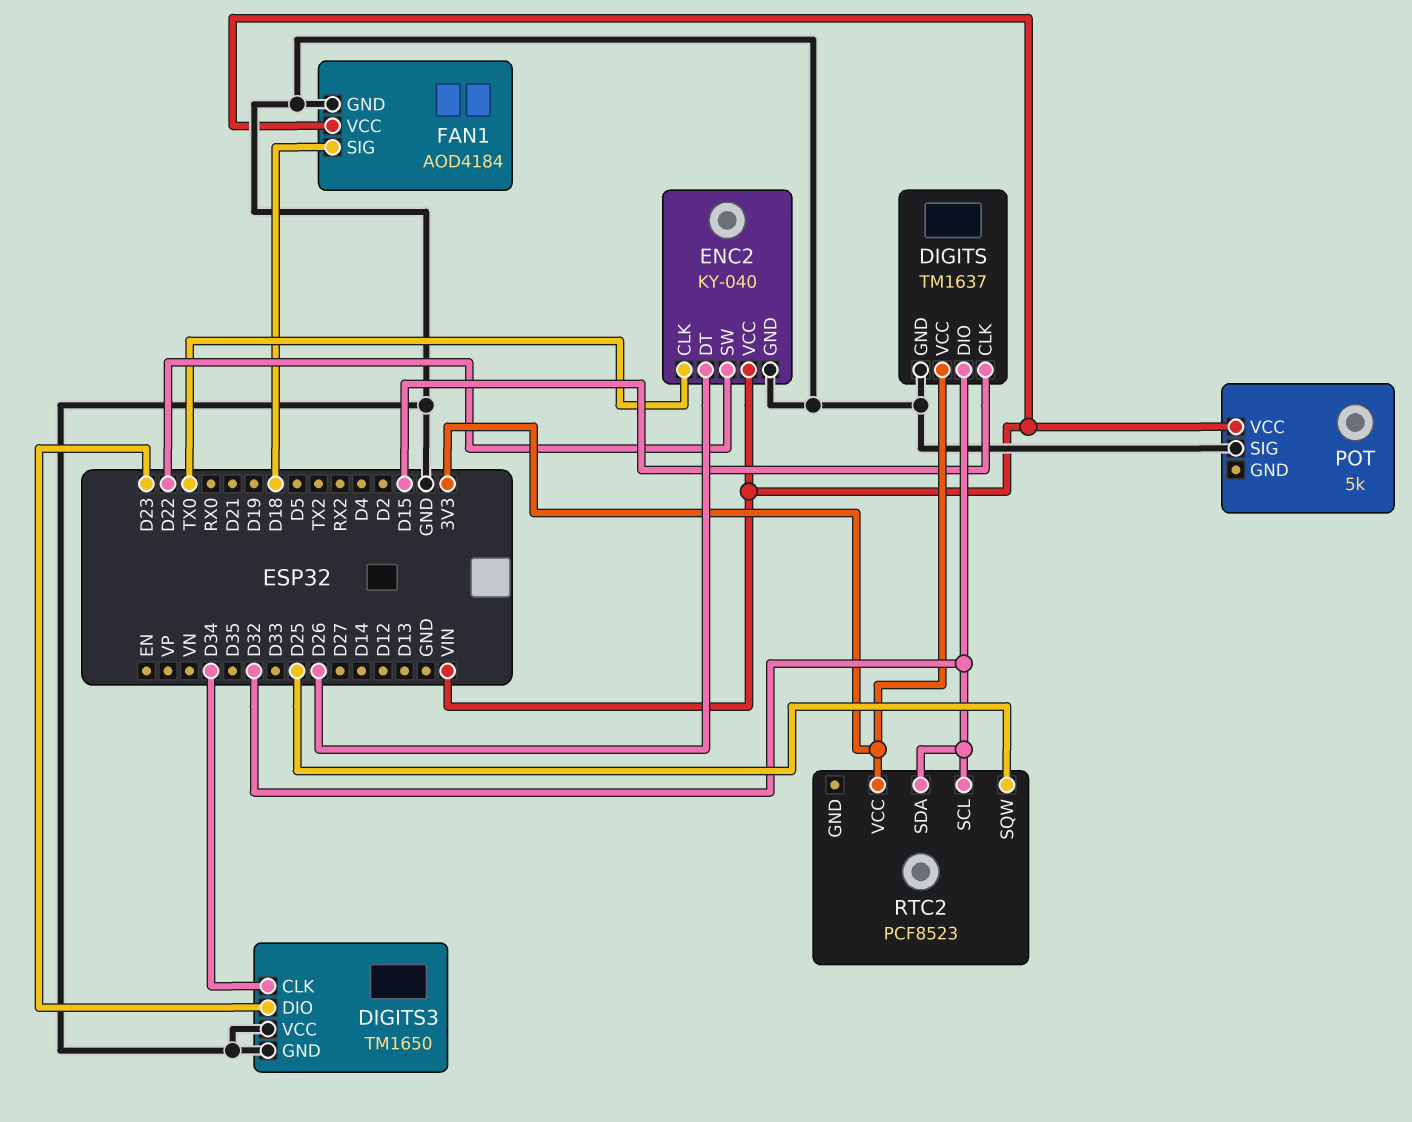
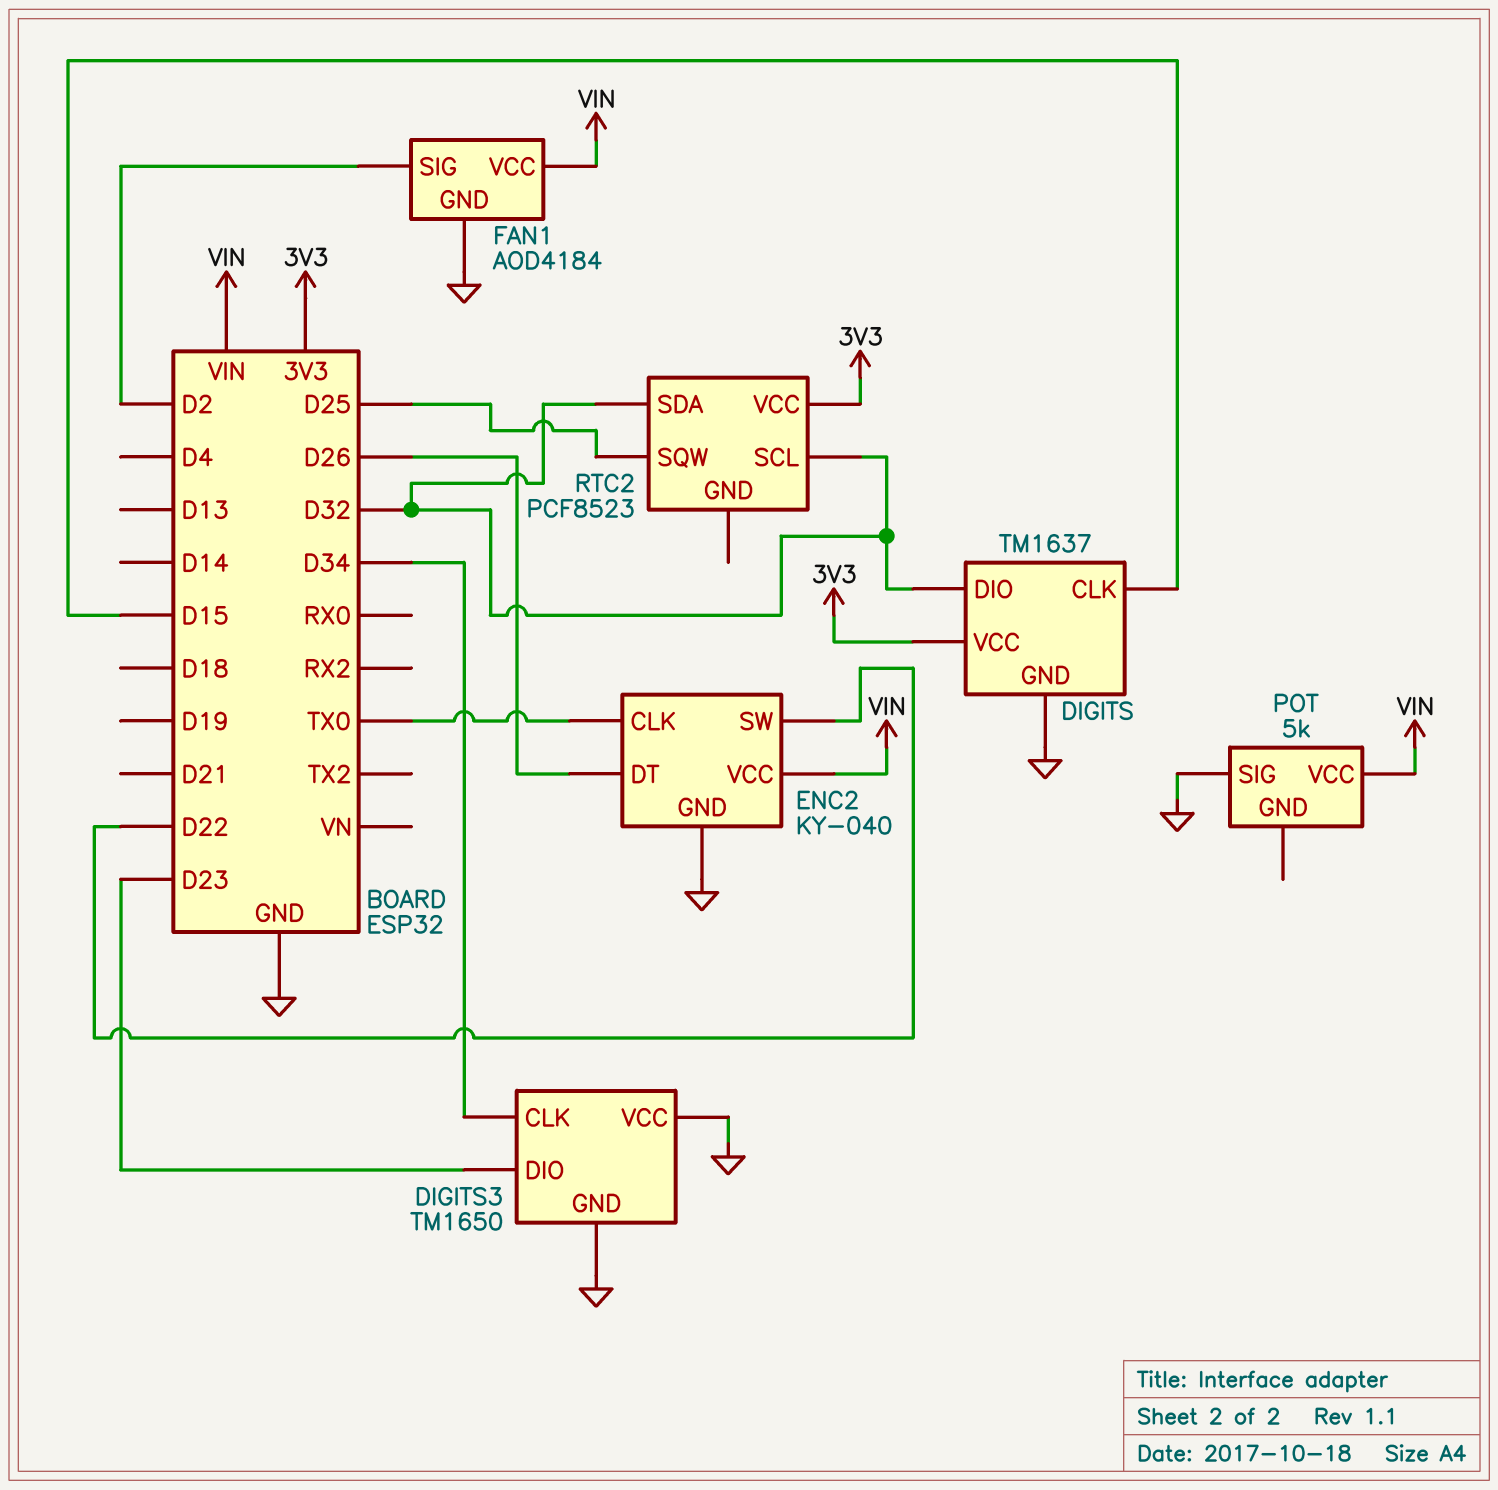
FAN1 pin SIG: D18 -> D2

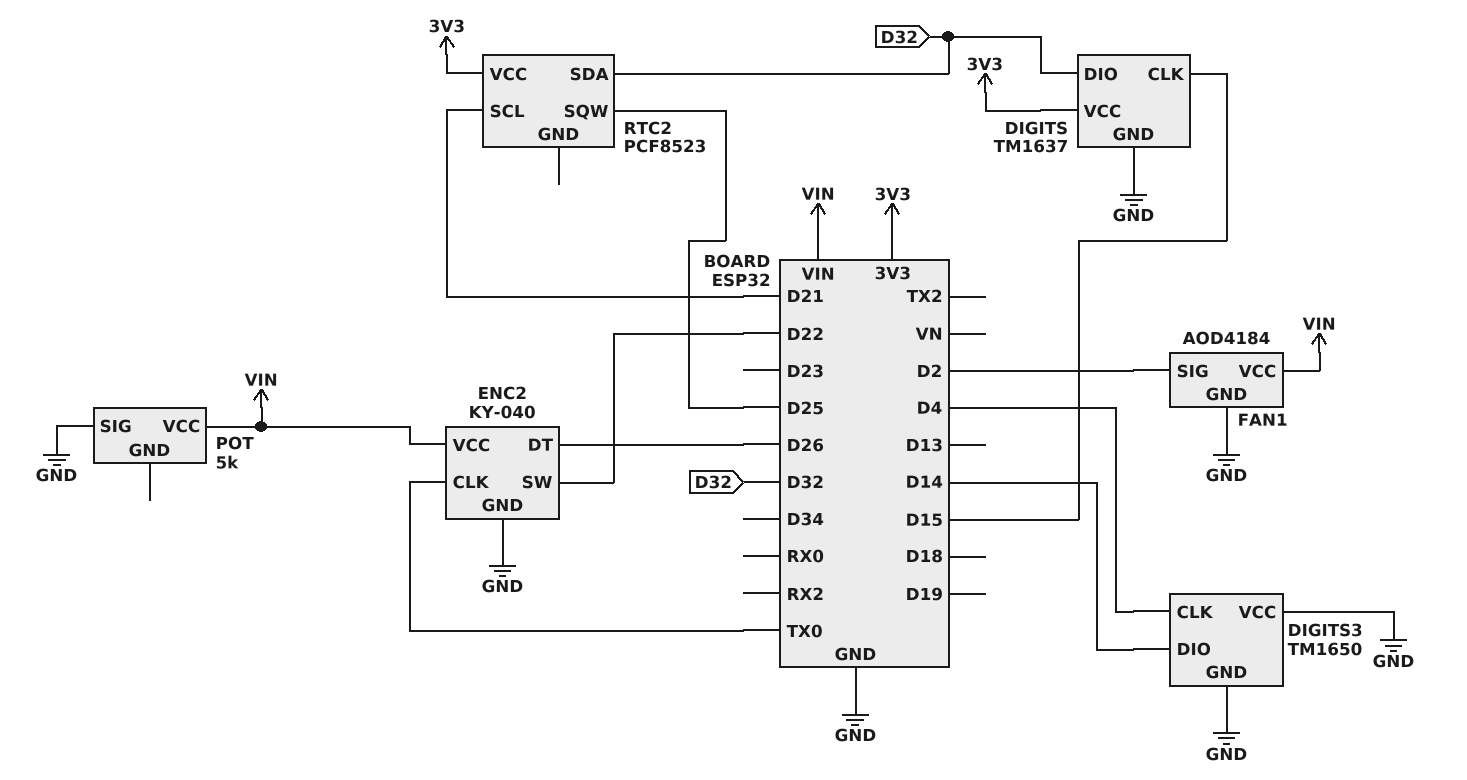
DIGITS3 pin CLK: D34 -> D4
DIGITS3 pin DIO: D23 -> D14
RTC2 pin SCL: D32 -> D21

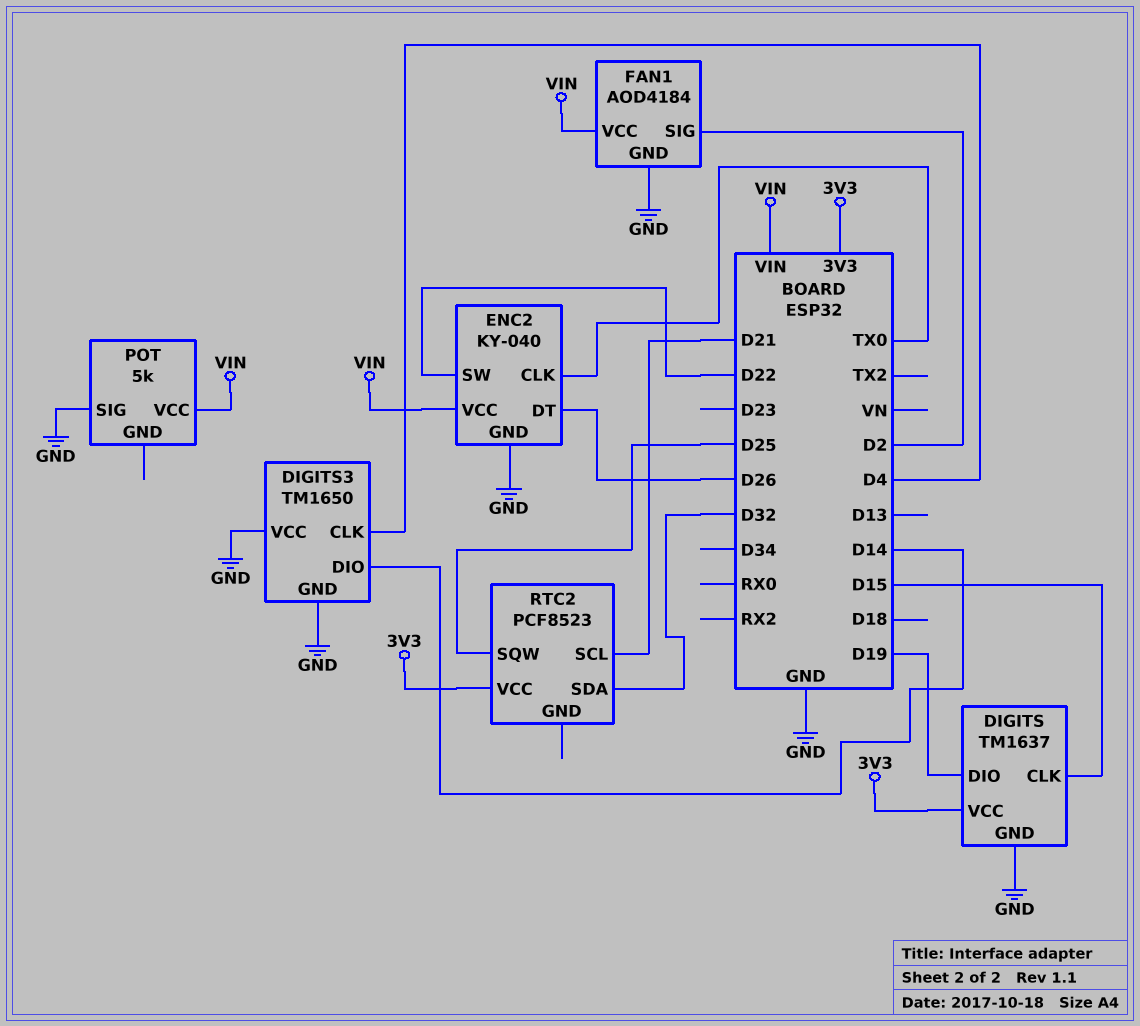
DIGITS pin DIO: D32 -> D19

